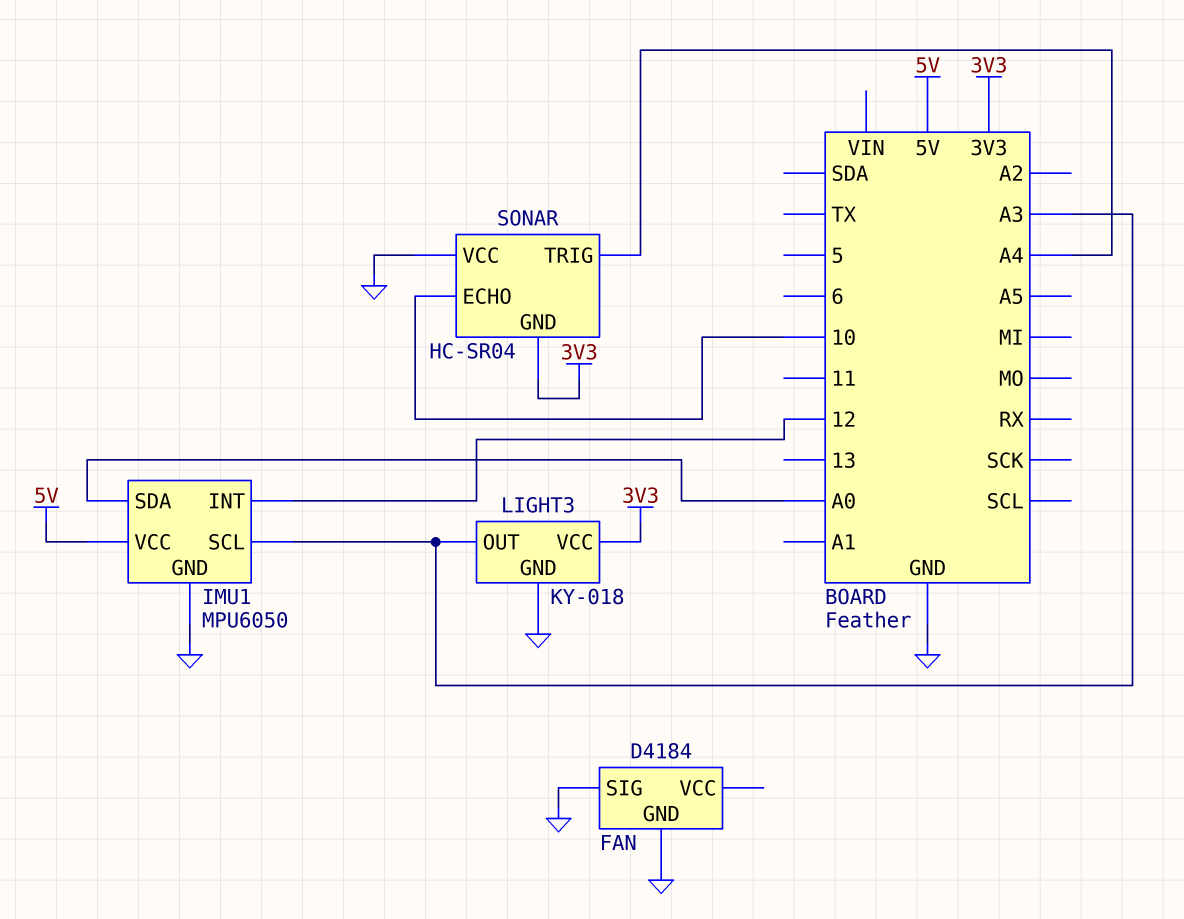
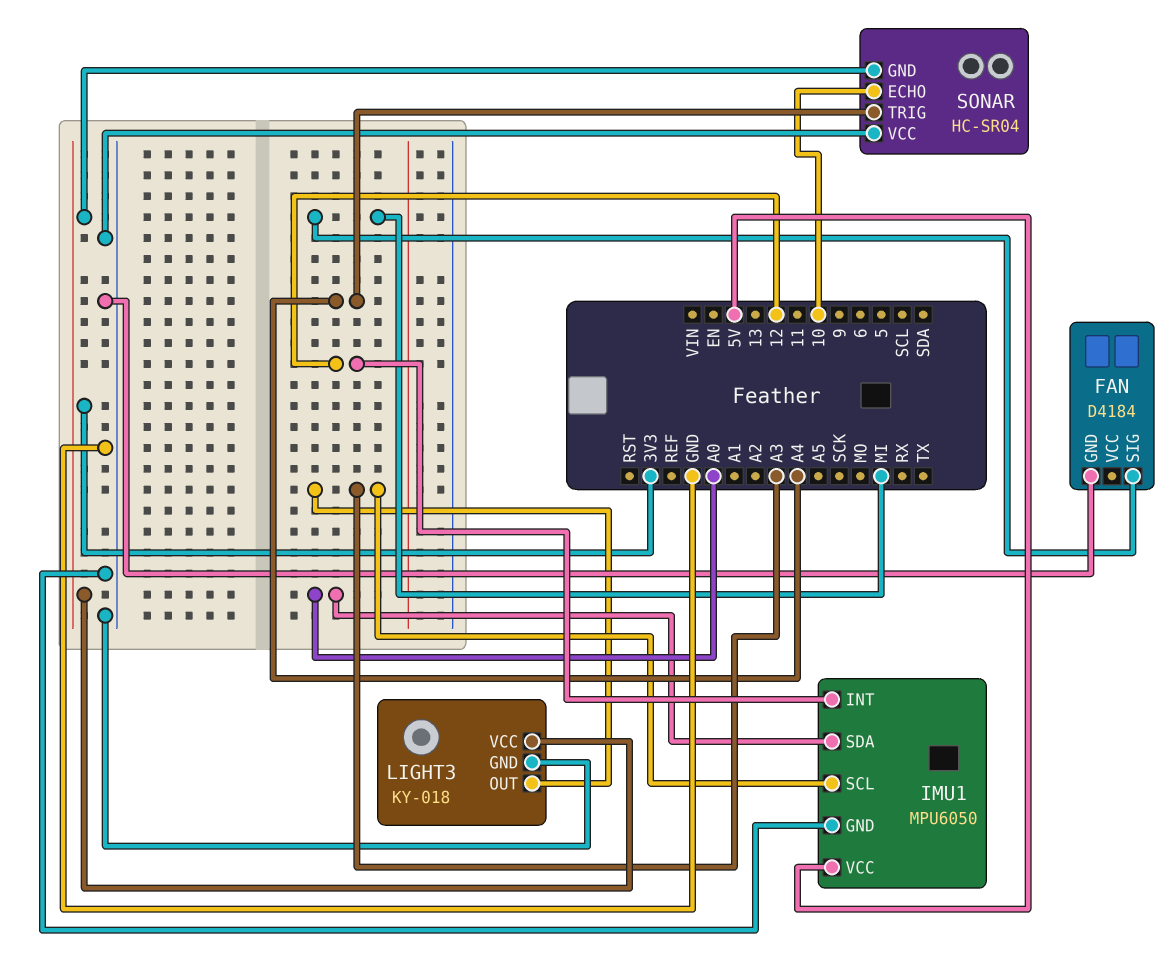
FAN pin SIG: GND -> MI

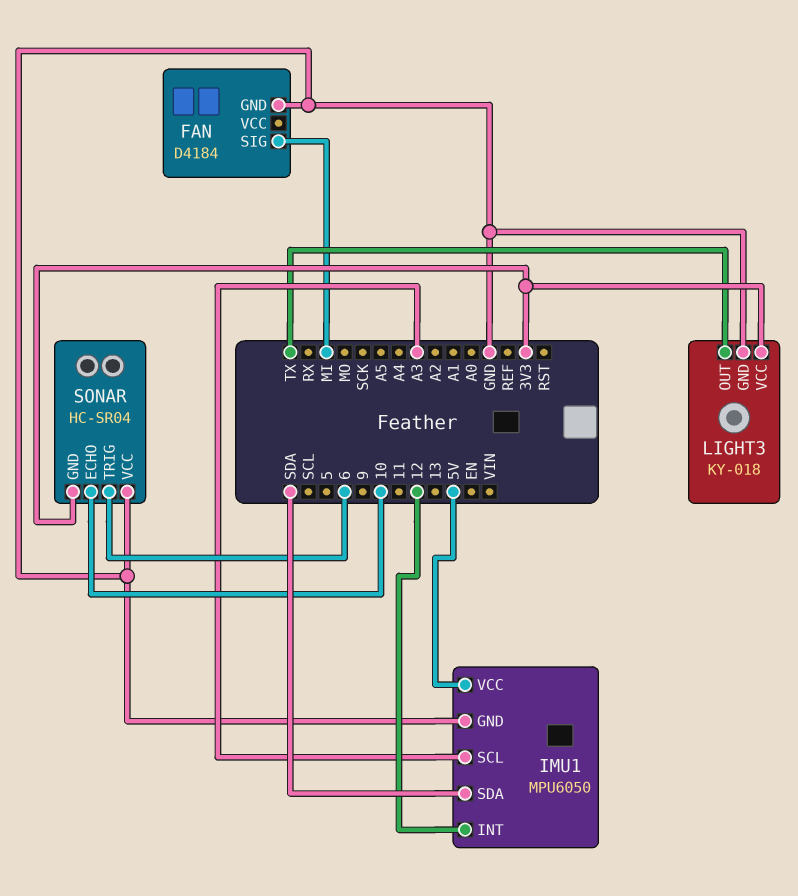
IMU1 pin SDA: A0 -> SDA
LIGHT3 pin OUT: A3 -> TX
SONAR pin TRIG: A4 -> 6

